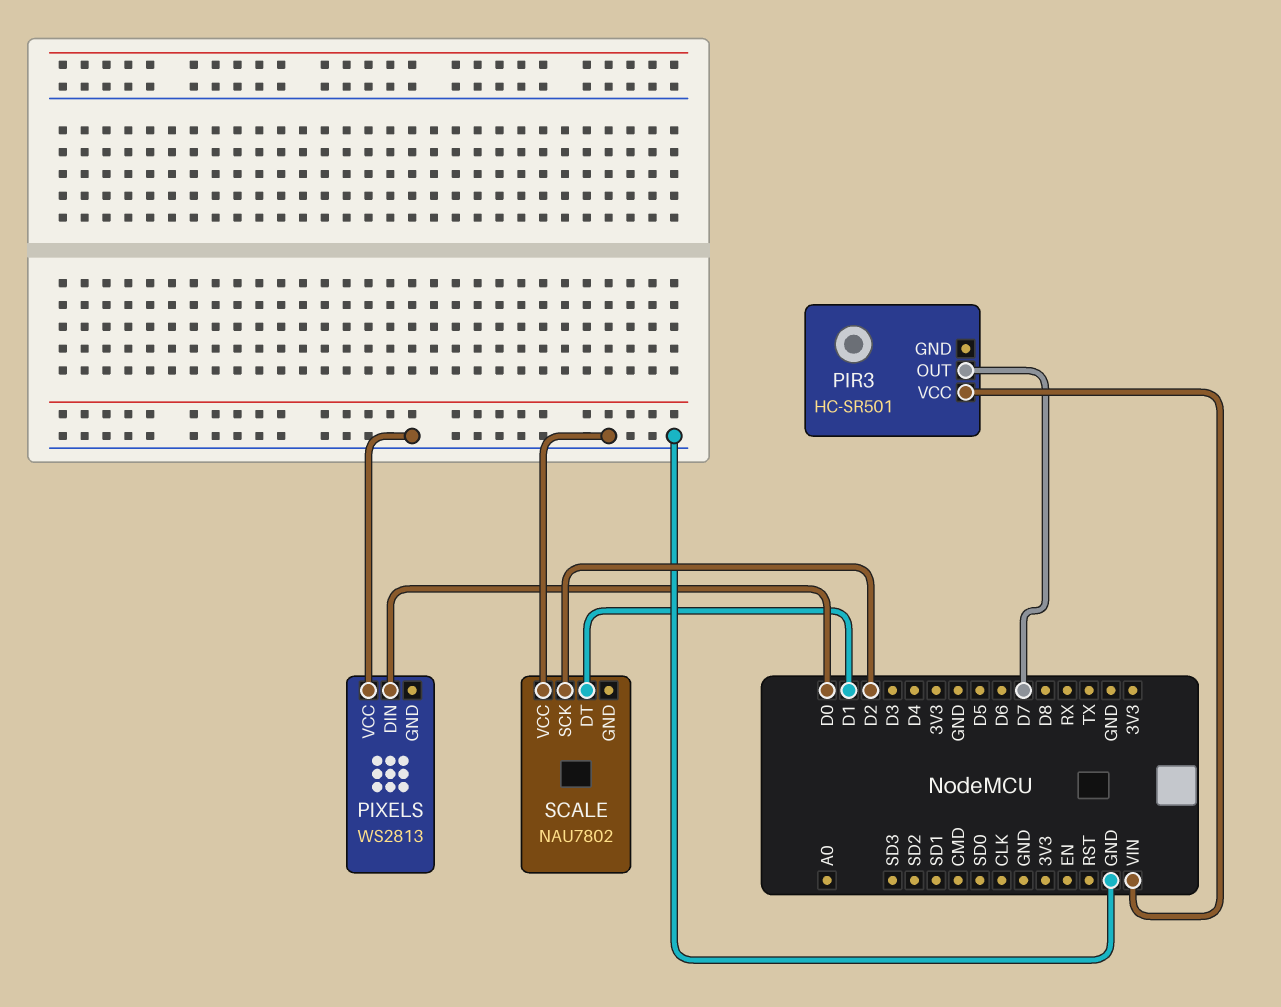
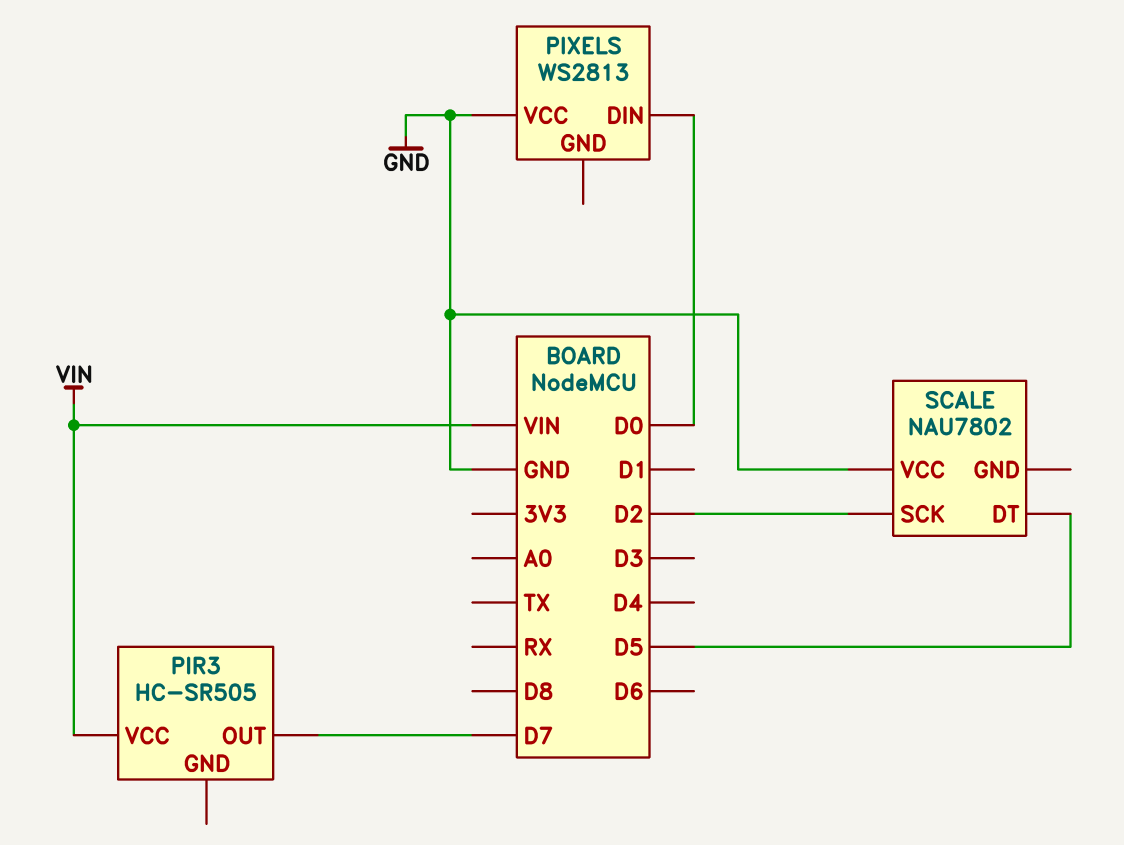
PIR3: HC-SR501 -> HC-SR505
SCALE pin DT: D1 -> D5

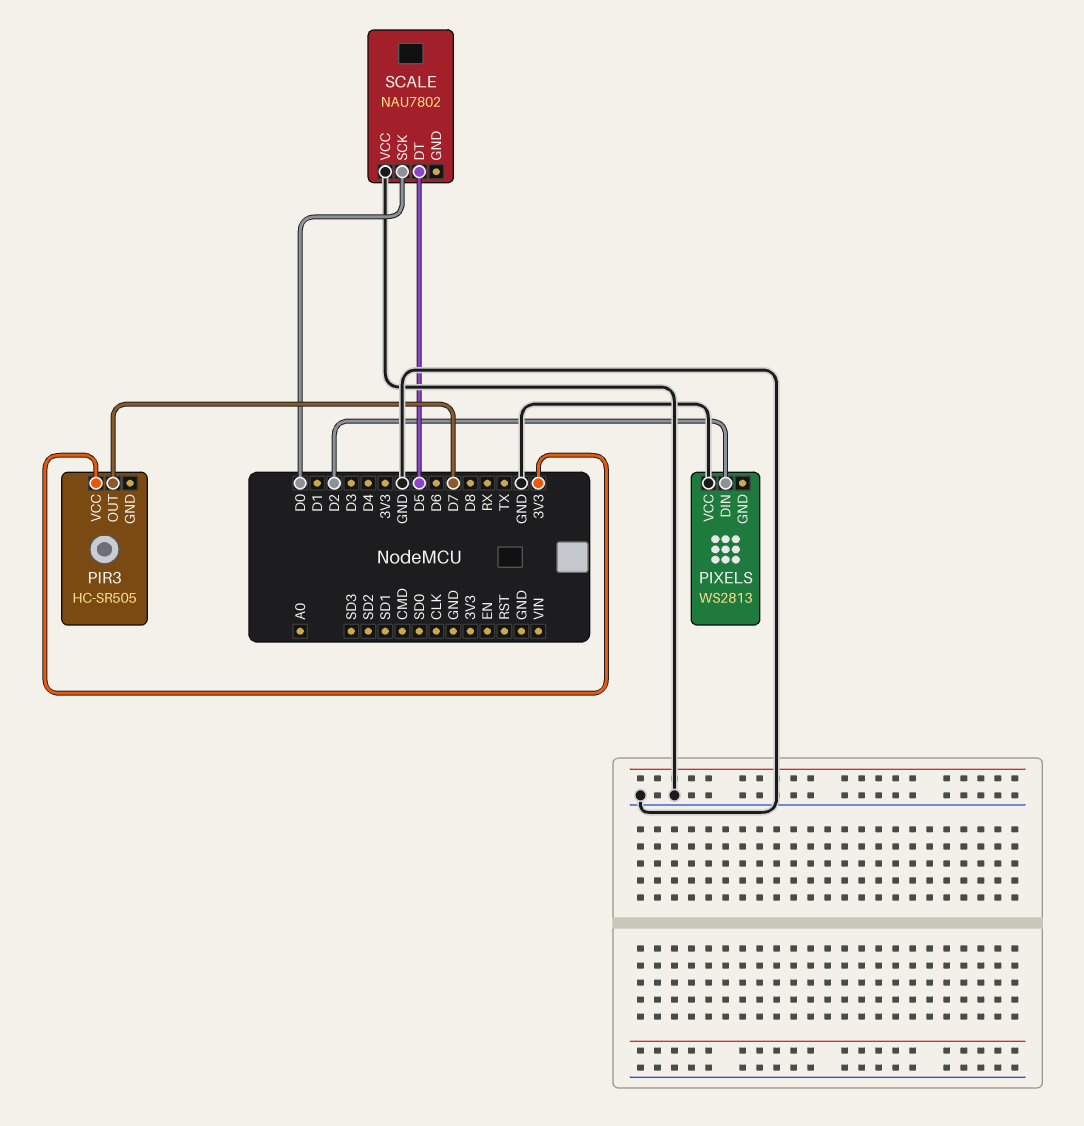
PIR3 pin VCC: VIN -> 3V3
PIXELS pin DIN: D0 -> D2
SCALE pin SCK: D2 -> D0

